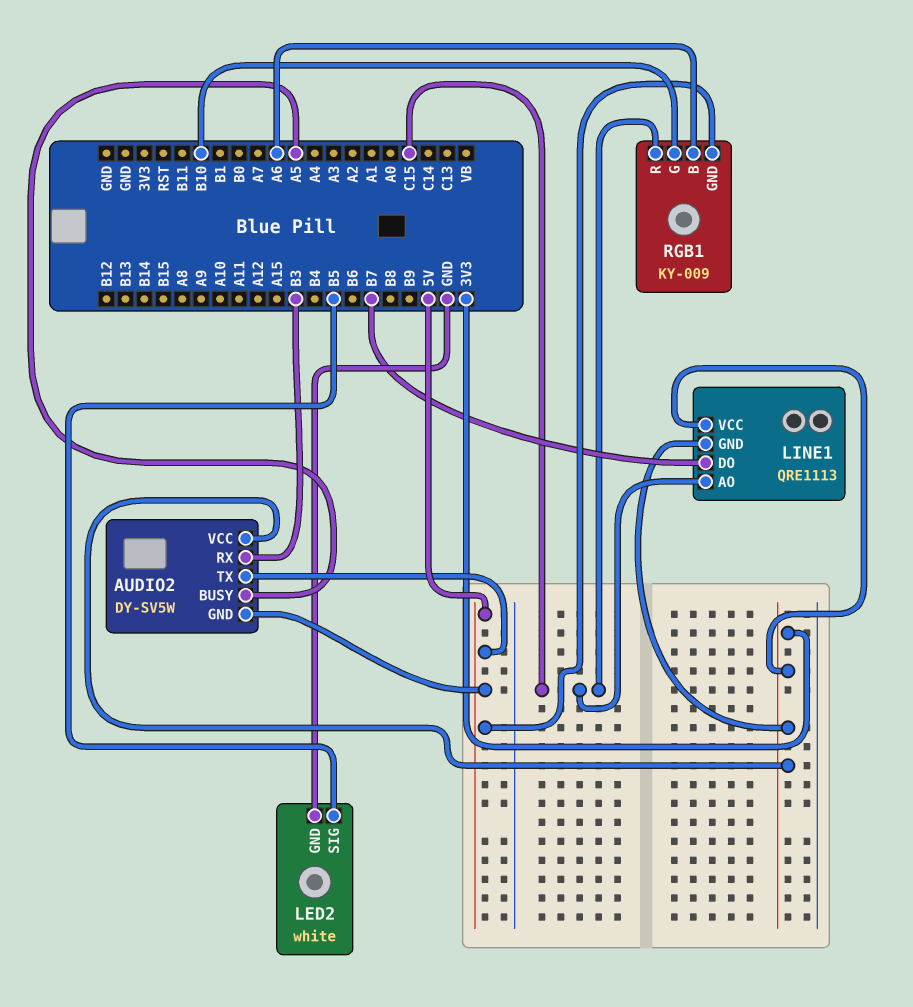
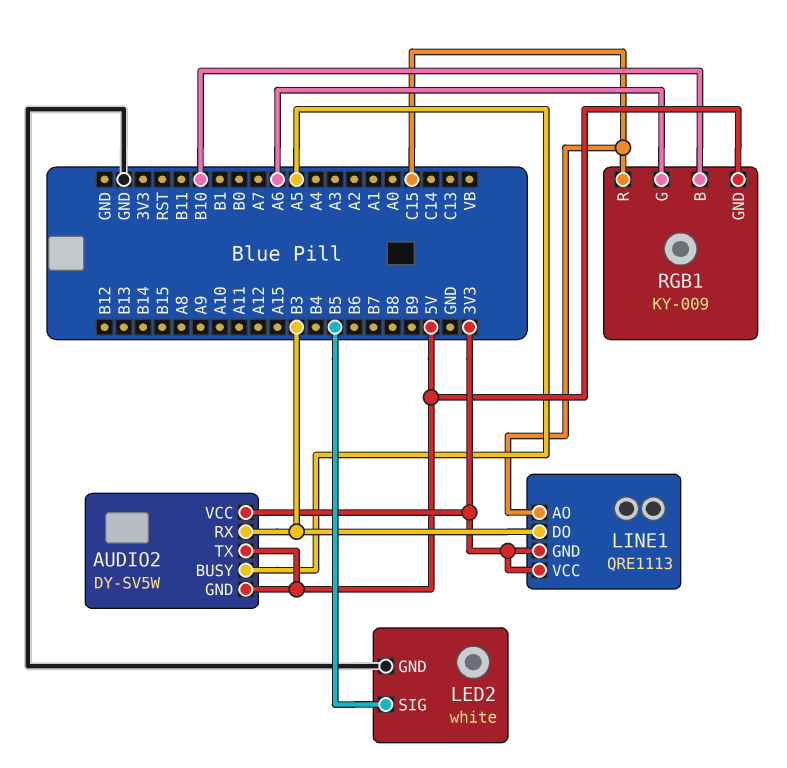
LINE1 pin DO: B7 -> B3
RGB1 pin B: A6 -> B10
RGB1 pin G: B10 -> A6

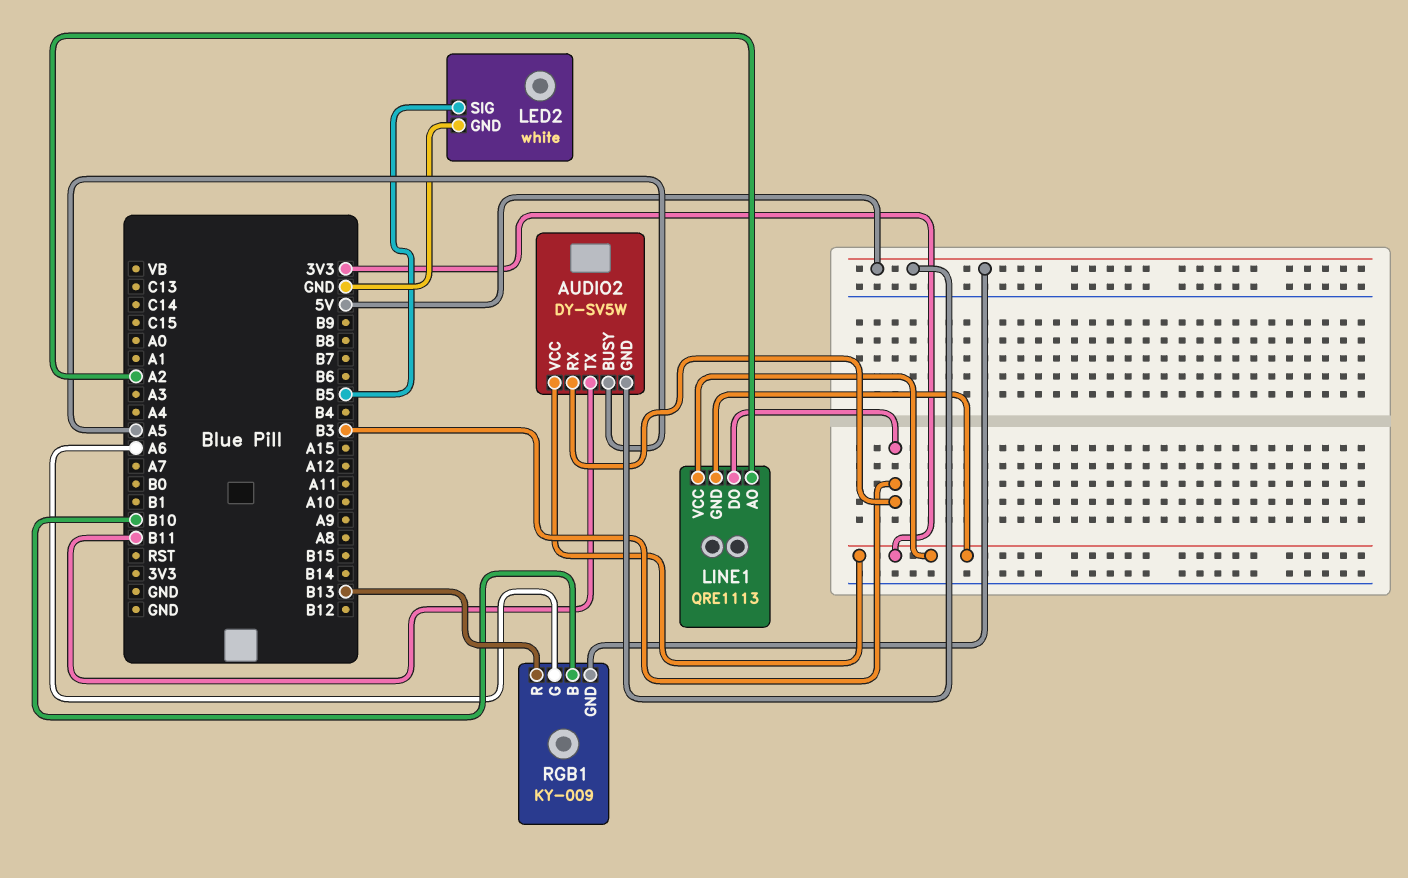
AUDIO2 pin TX: 5V -> B11
LINE1 pin AO: C15 -> A2
RGB1 pin R: C15 -> B13

